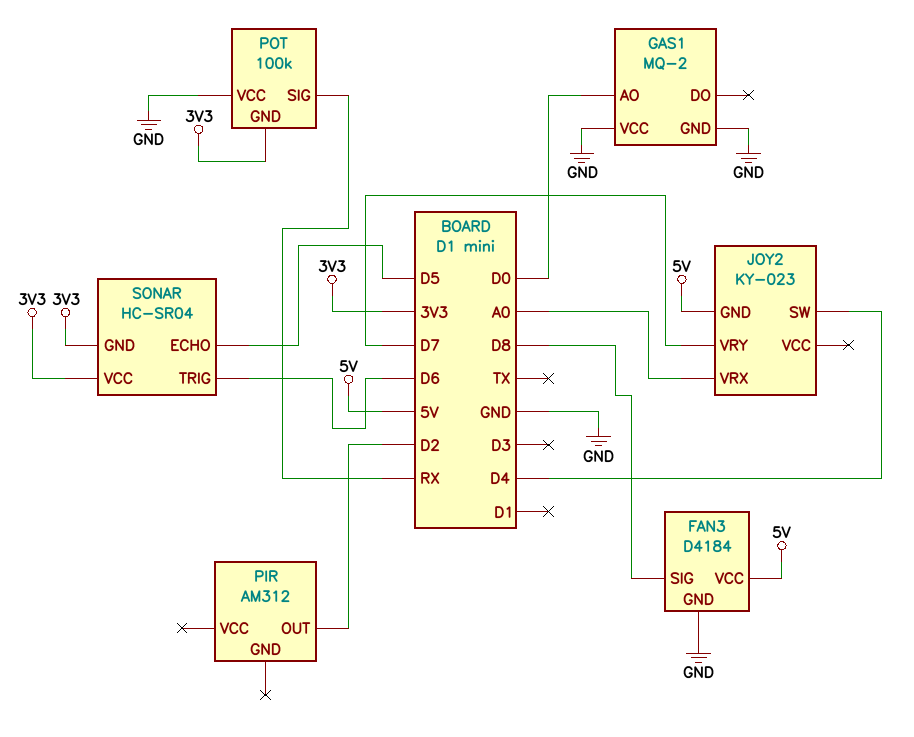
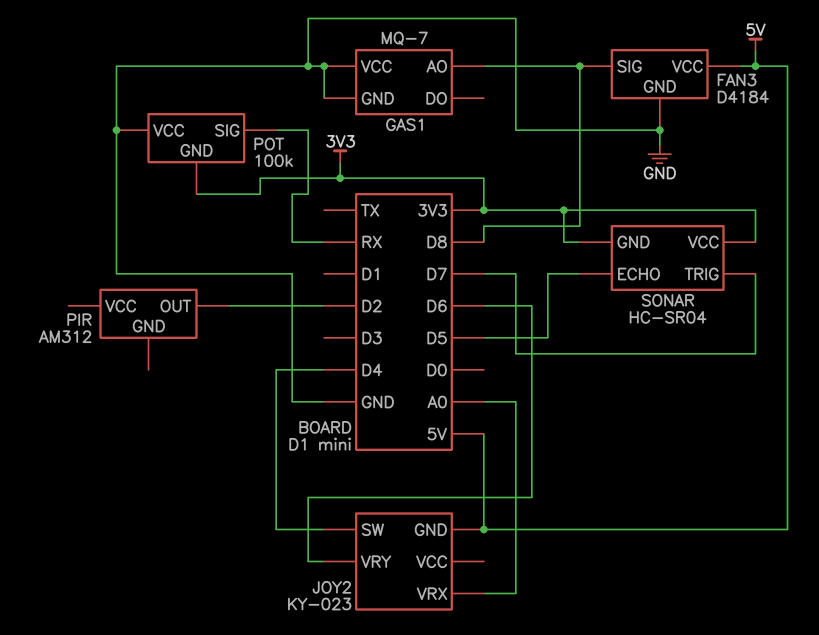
GAS1: MQ-2 -> MQ-7
GAS1 pin AO: D0 -> D8
JOY2 pin VRY: D7 -> D6
SONAR pin TRIG: D6 -> D7

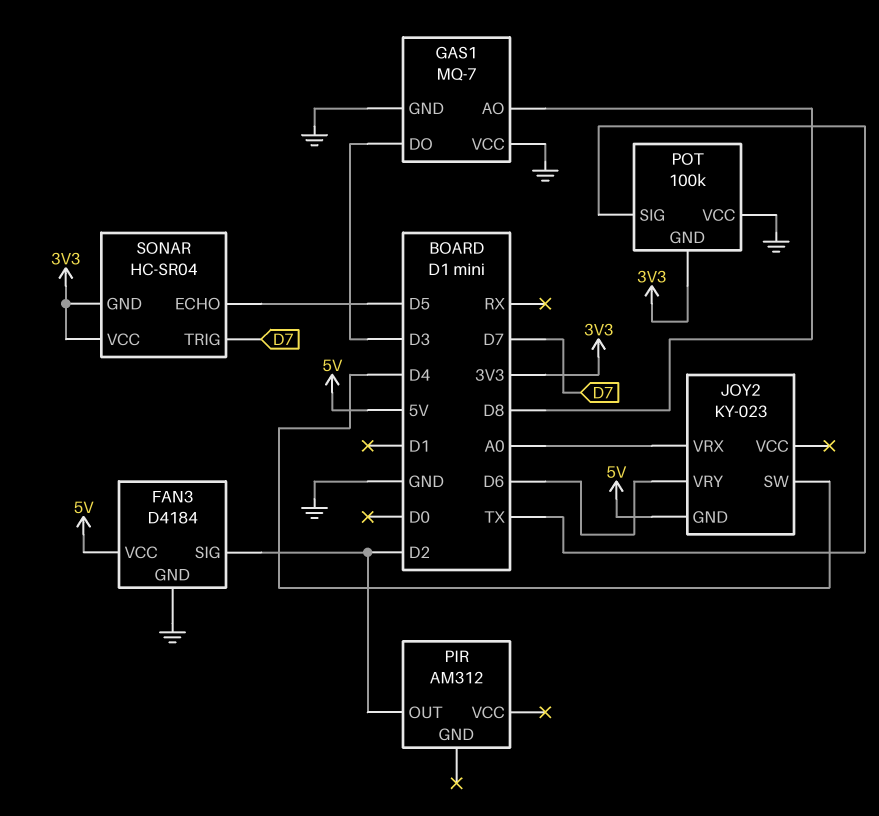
FAN3 pin SIG: D8 -> D2
GAS1 pin DO: none -> D3
POT pin SIG: RX -> TX

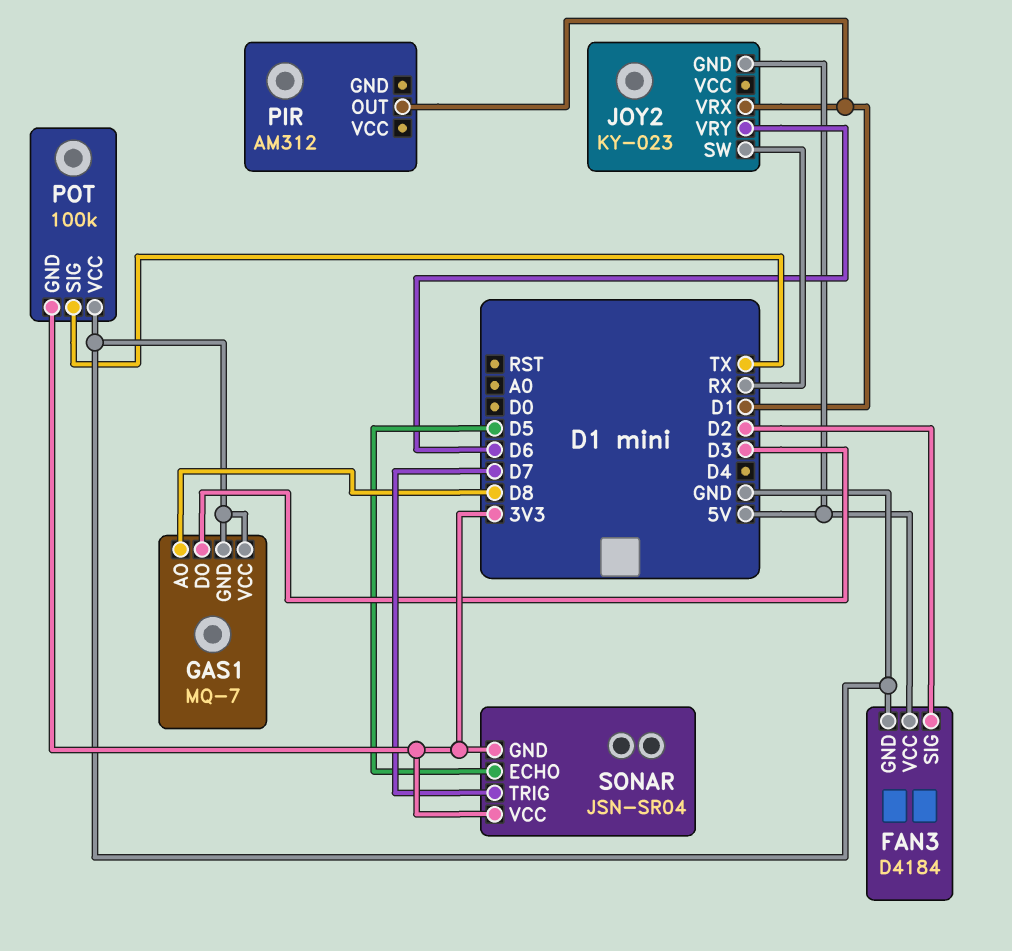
JOY2 pin SW: D4 -> RX
JOY2 pin VRX: A0 -> D1
PIR pin OUT: D2 -> D1
SONAR: HC-SR04 -> JSN-SR04

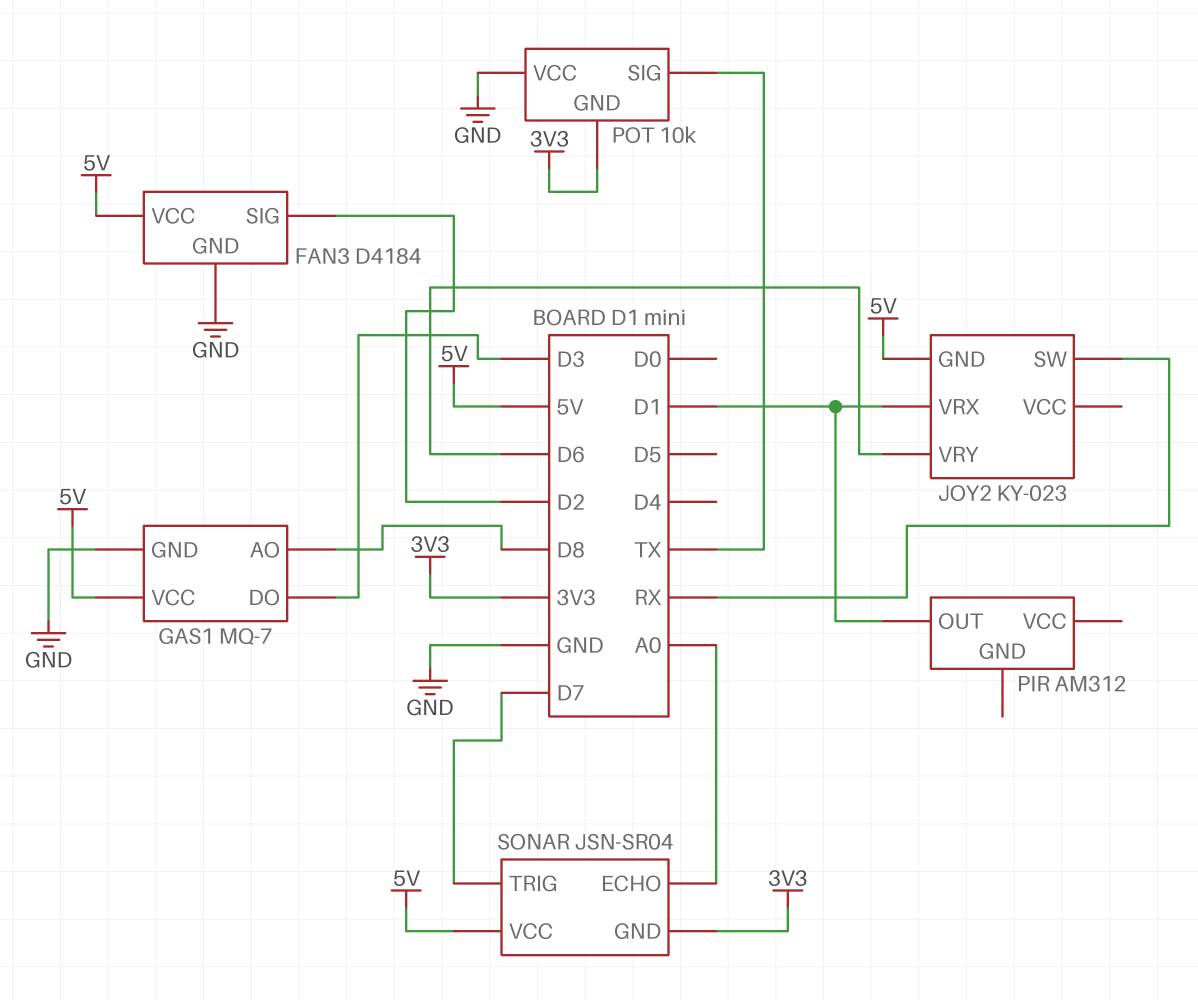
GAS1 pin VCC: GND -> 5V
POT: 100k -> 10k
SONAR pin ECHO: D5 -> A0
SONAR pin VCC: 3V3 -> 5V

